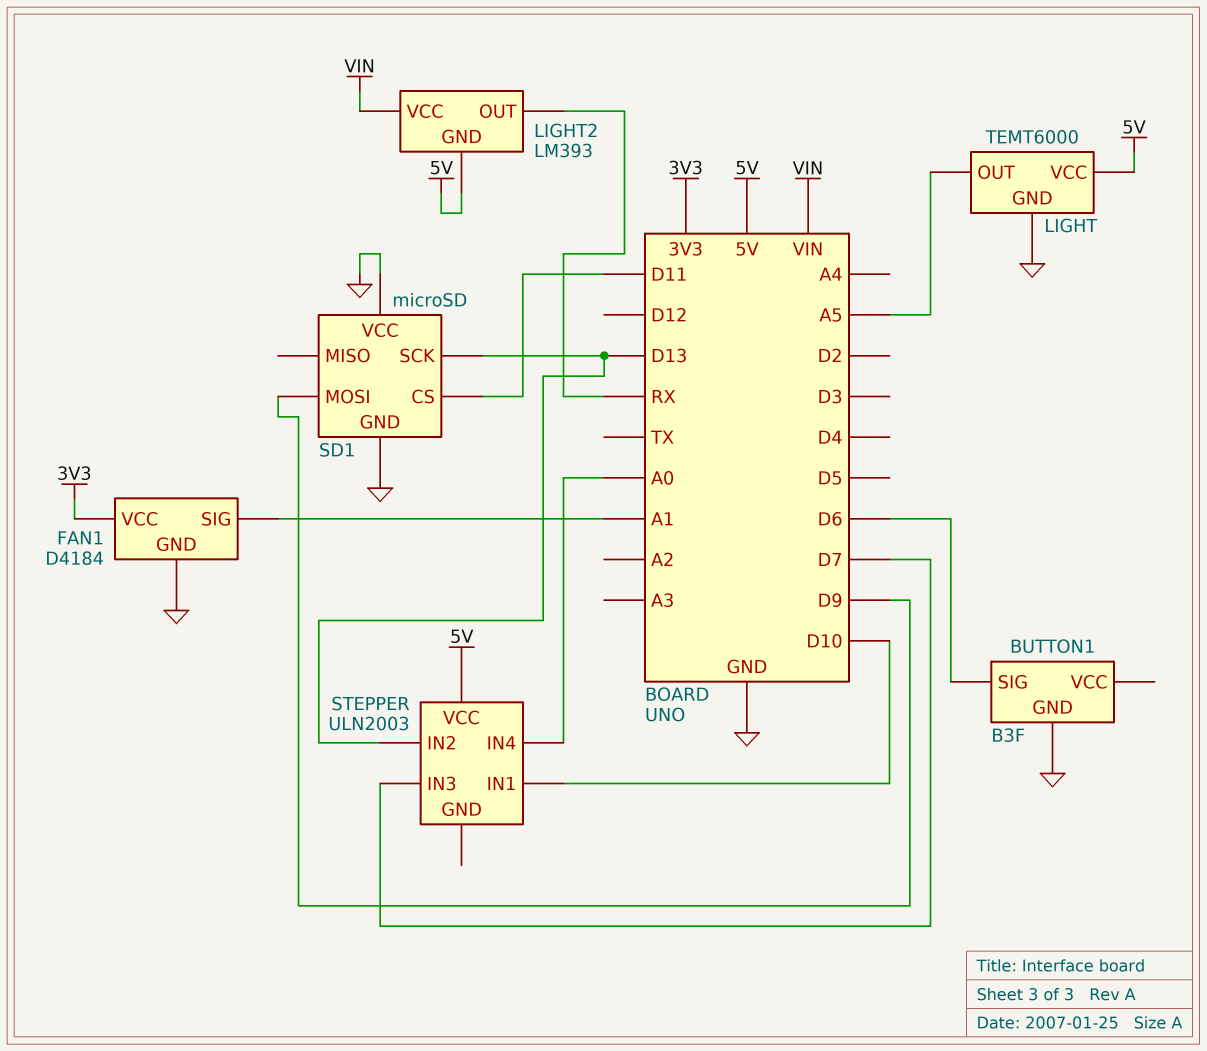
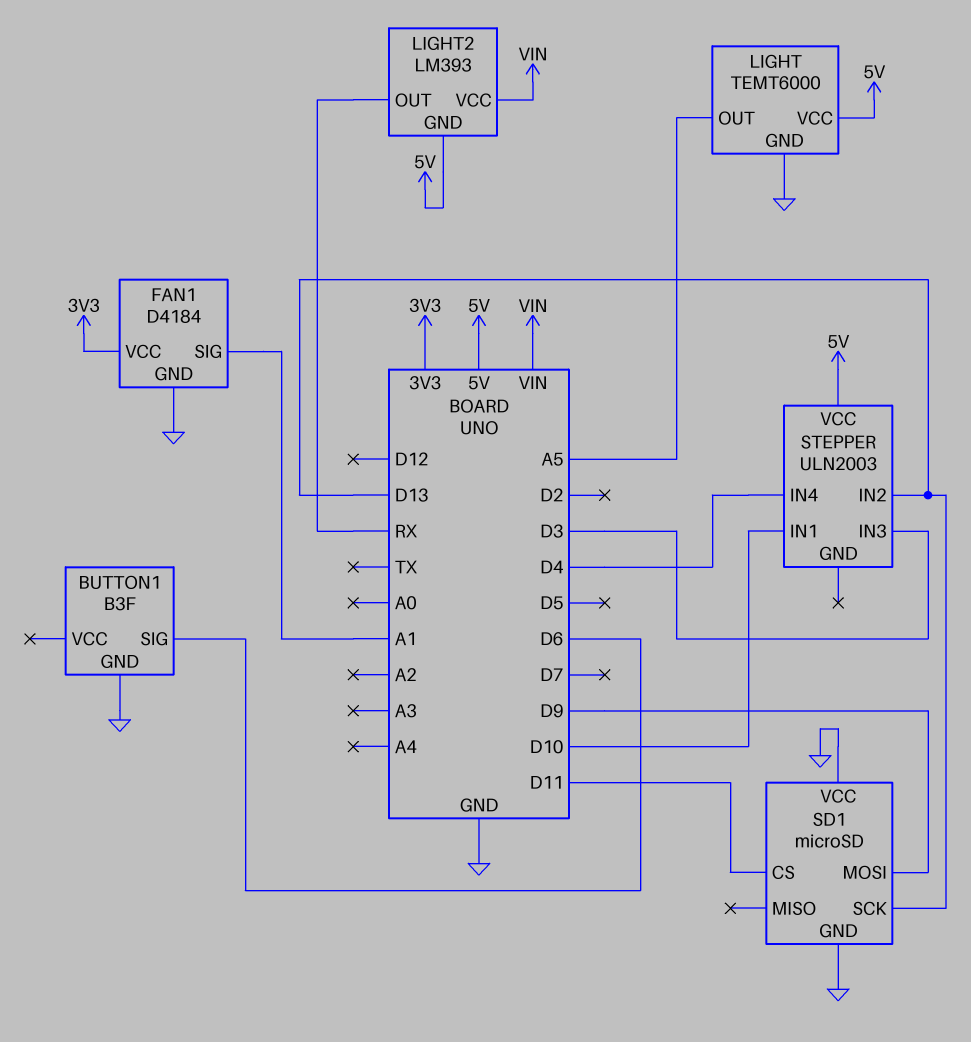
STEPPER pin IN3: D7 -> D3
STEPPER pin IN4: A0 -> D4

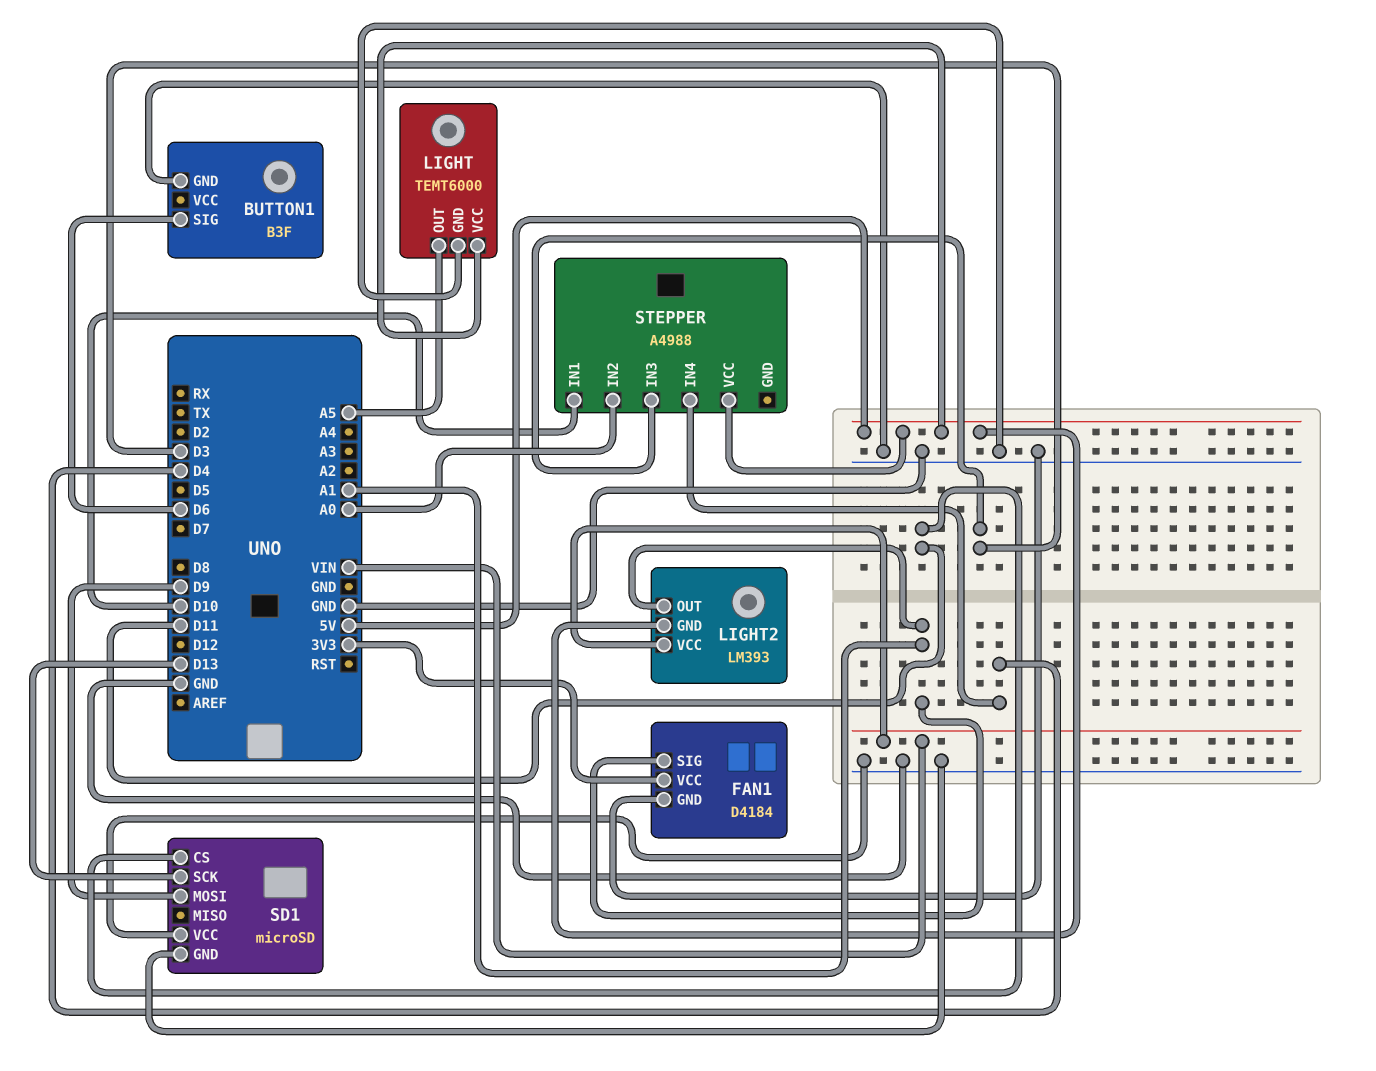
LIGHT2 pin OUT: RX -> A1
STEPPER: ULN2003 -> A4988
STEPPER pin IN2: D13 -> A0

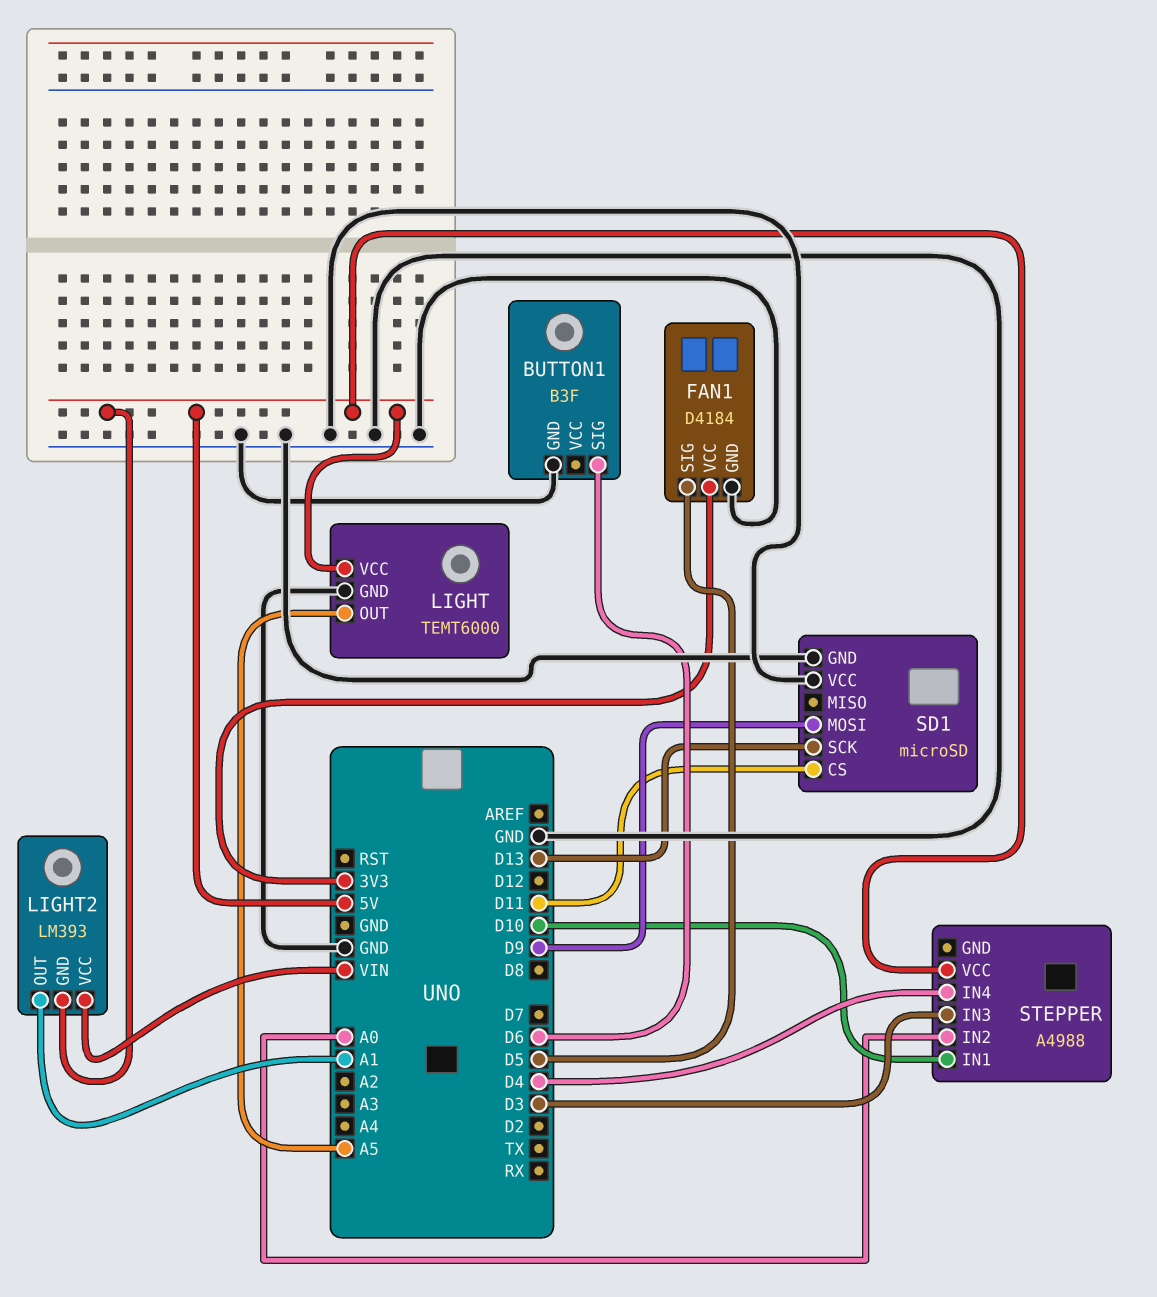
FAN1 pin SIG: A1 -> D5

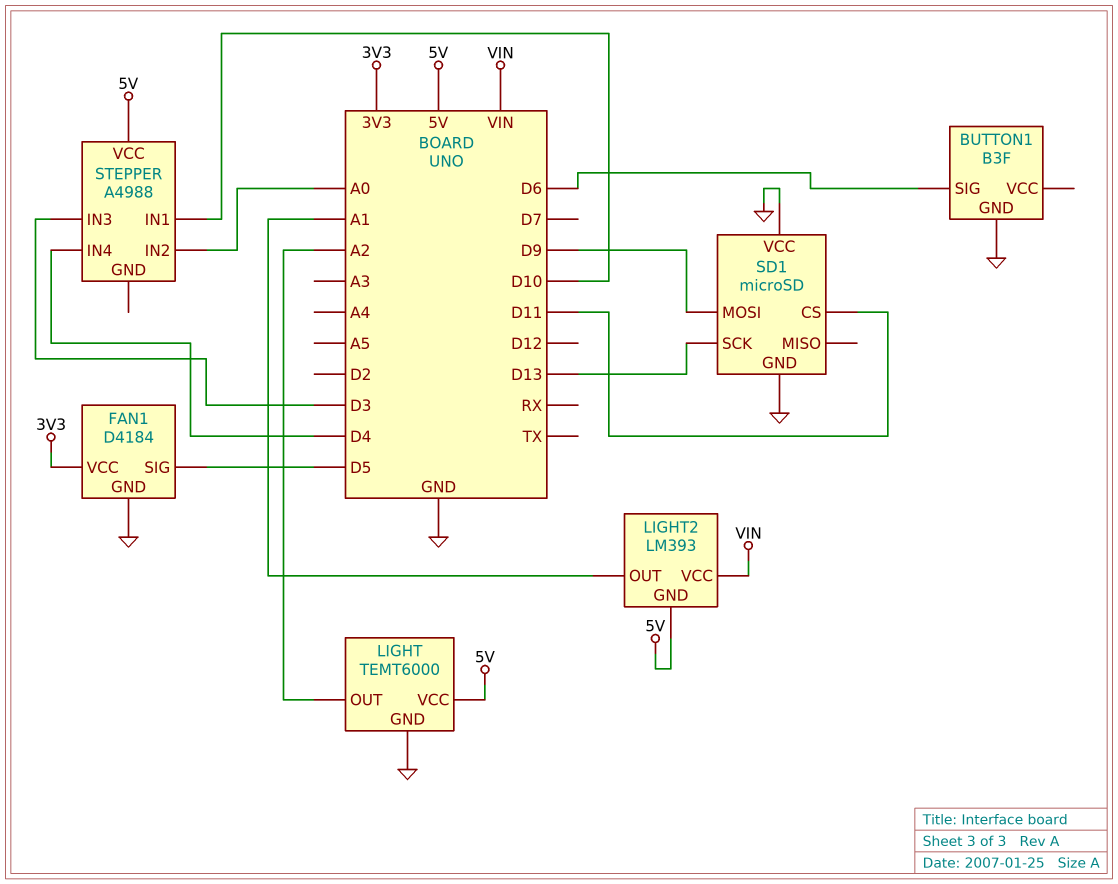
LIGHT pin OUT: A5 -> A2

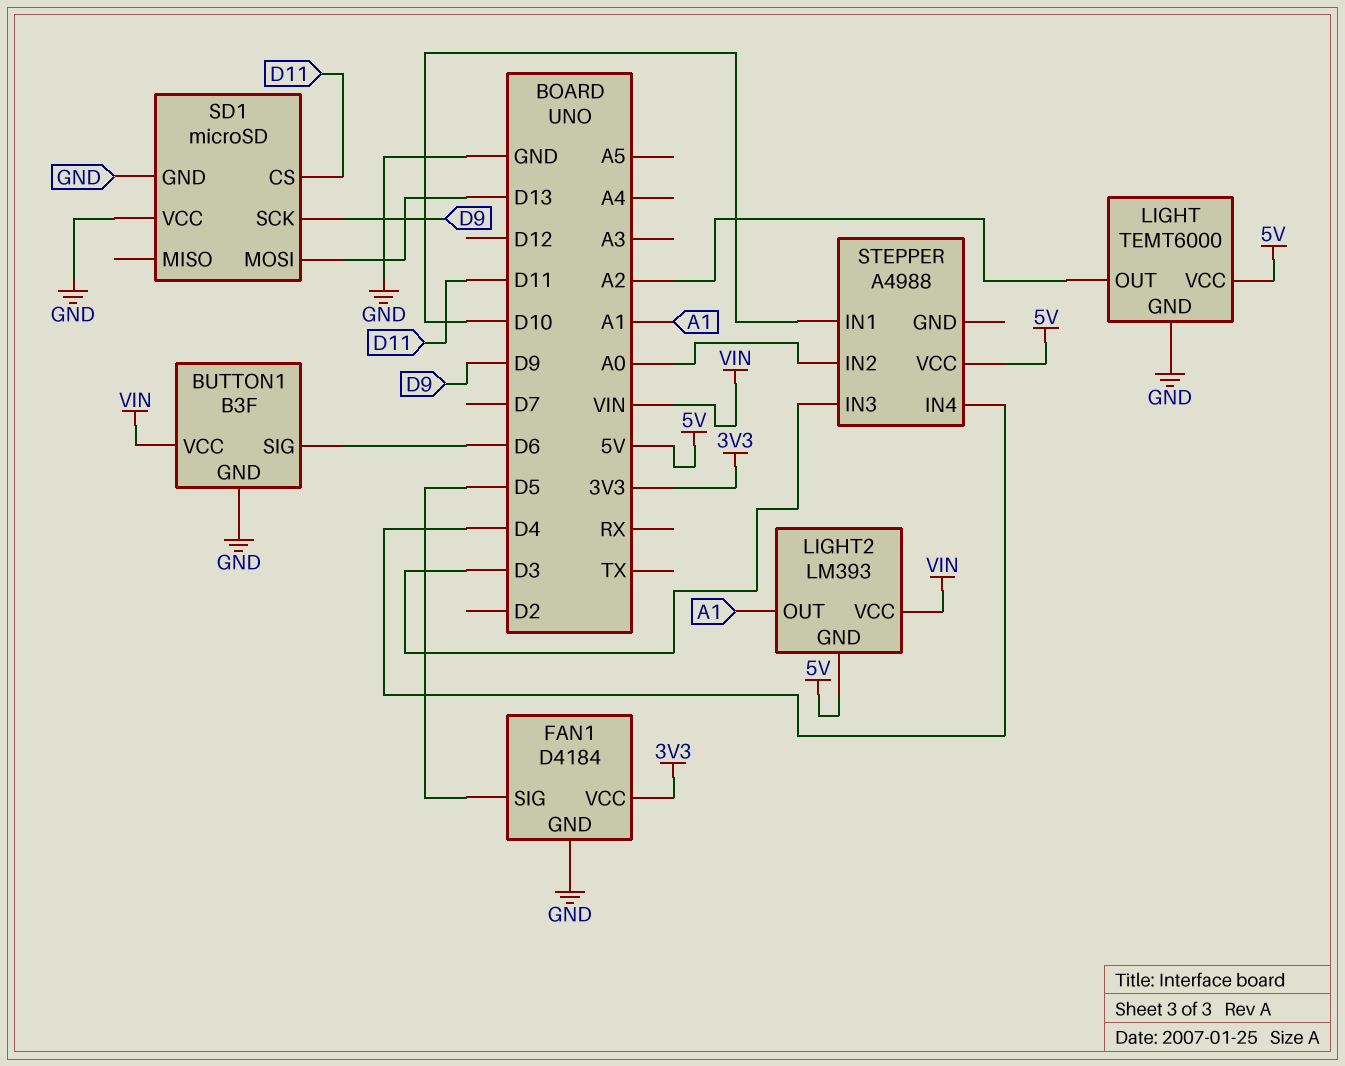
BUTTON1 pin VCC: none -> VIN
SD1 pin MOSI: D9 -> D13
SD1 pin SCK: D13 -> D9

